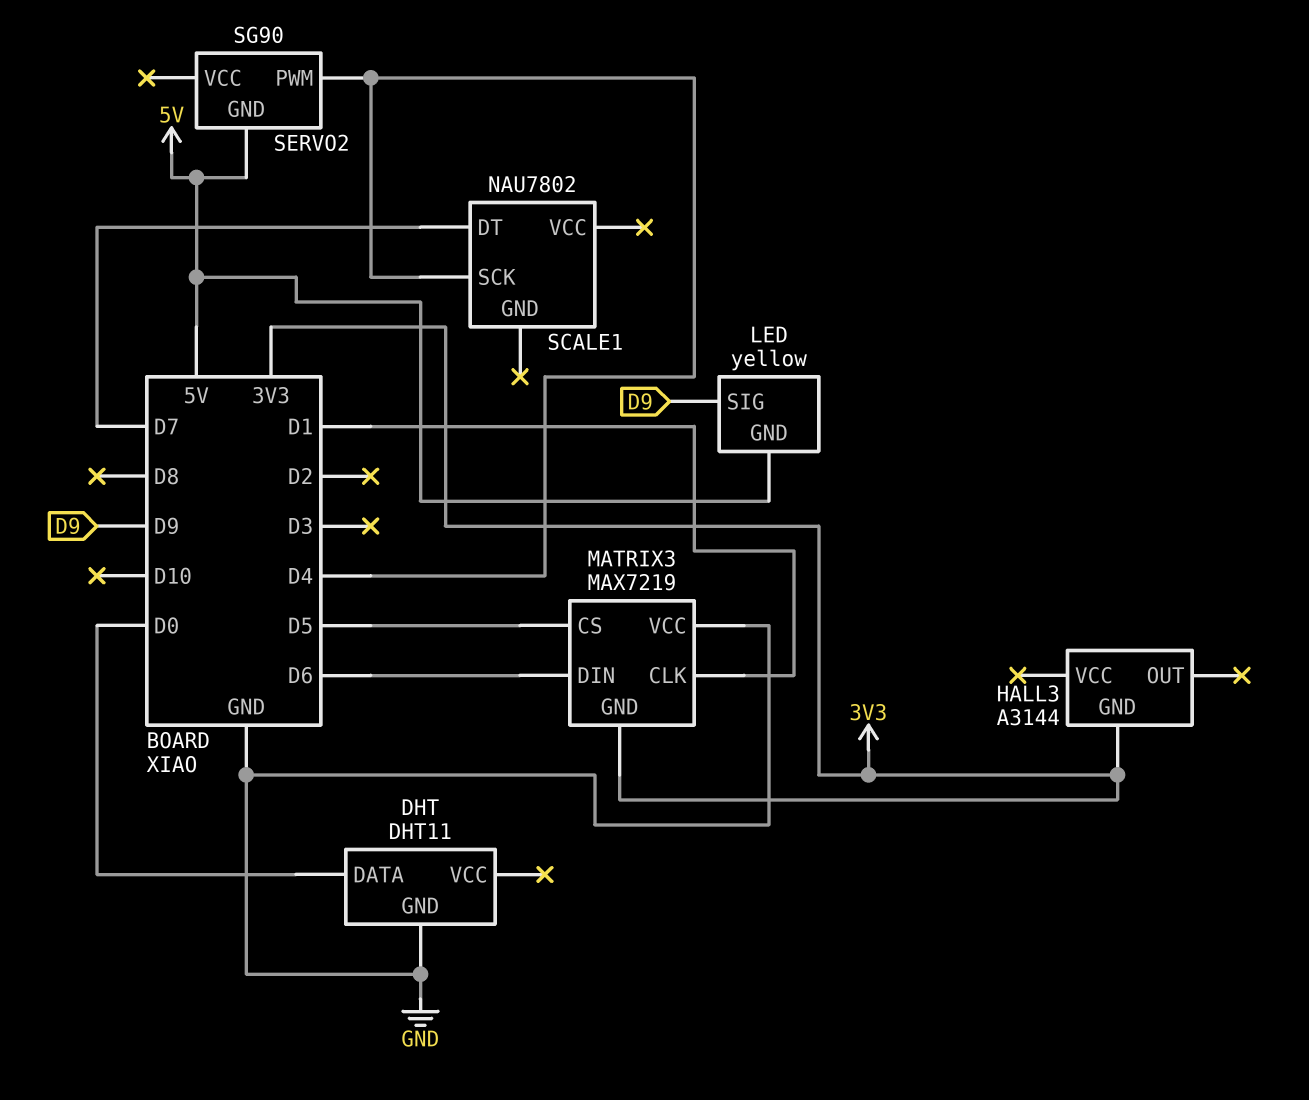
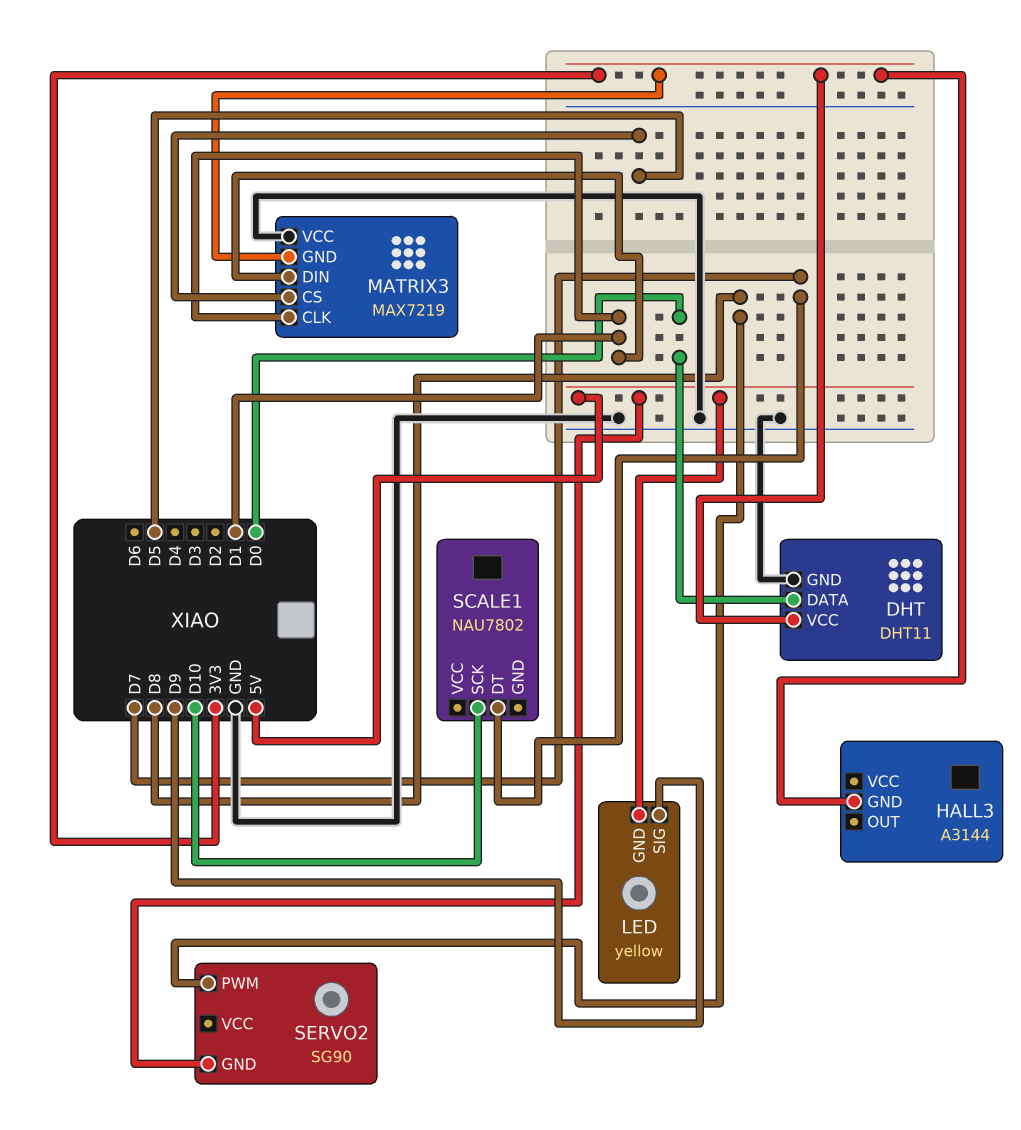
DHT pin VCC: none -> 3V3
MATRIX3 pin DIN: D6 -> D1
SCALE1 pin SCK: D4 -> D10
SERVO2 pin PWM: D4 -> D8

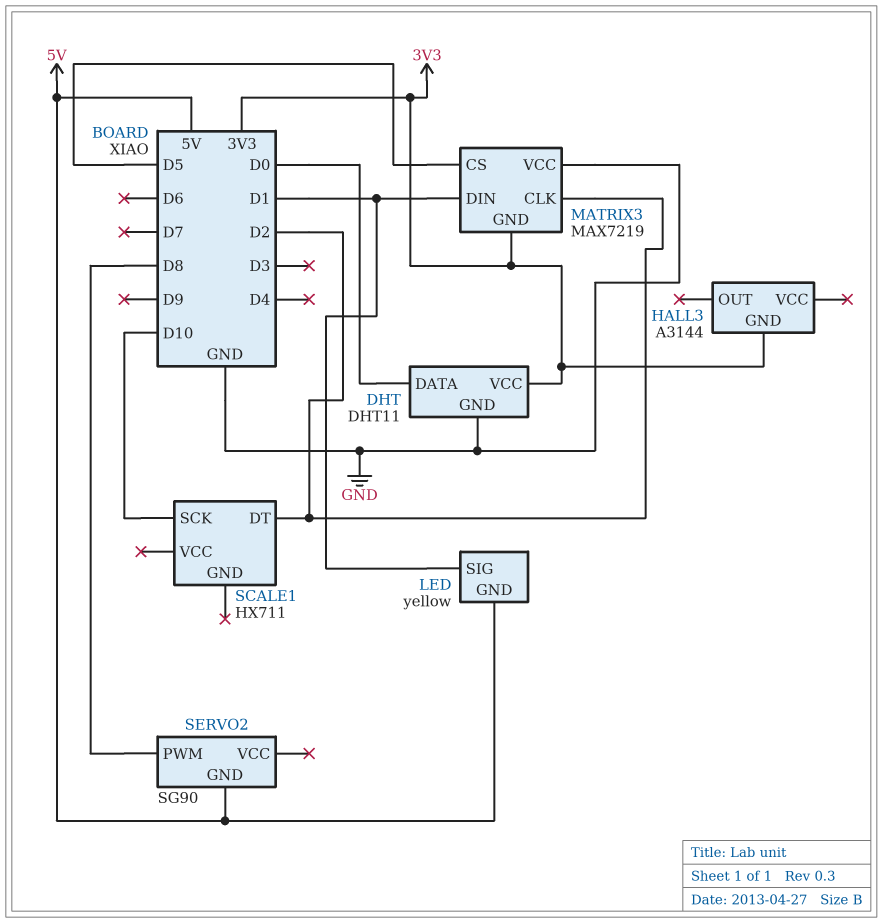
LED pin SIG: D9 -> D1
MATRIX3 pin CLK: D1 -> D2
SCALE1: NAU7802 -> HX711
SCALE1 pin DT: D7 -> D2

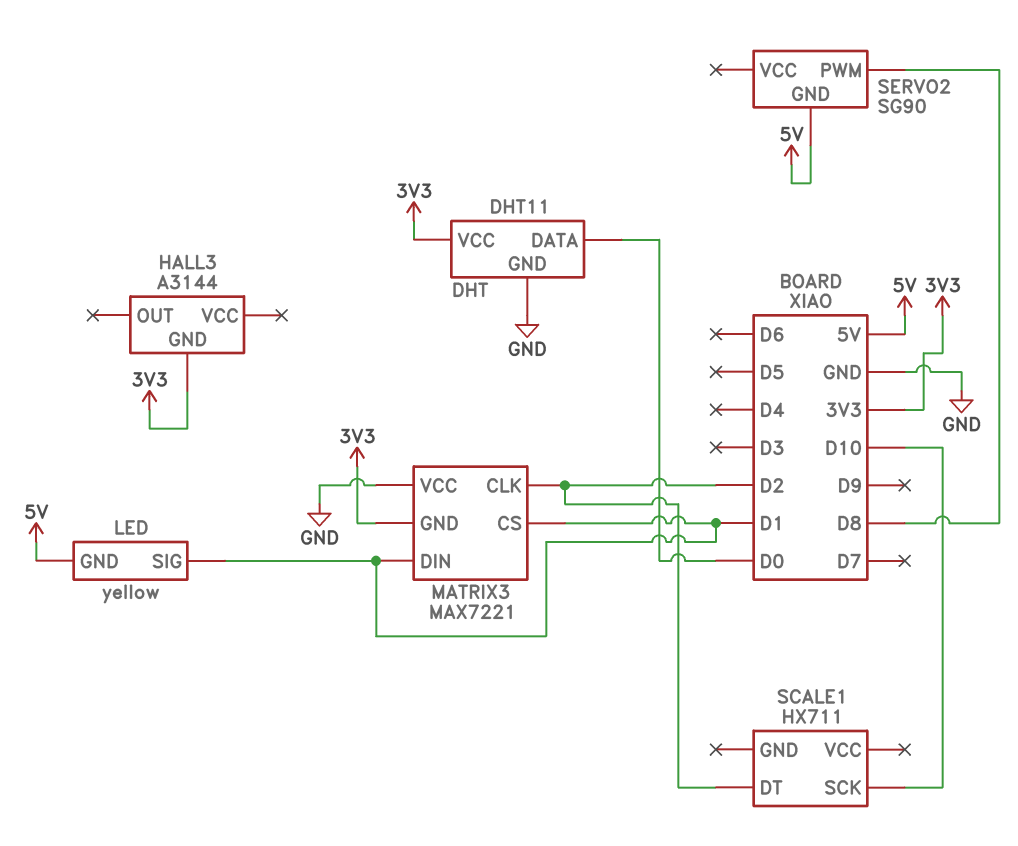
MATRIX3: MAX7219 -> MAX7221
MATRIX3 pin CS: D5 -> D1

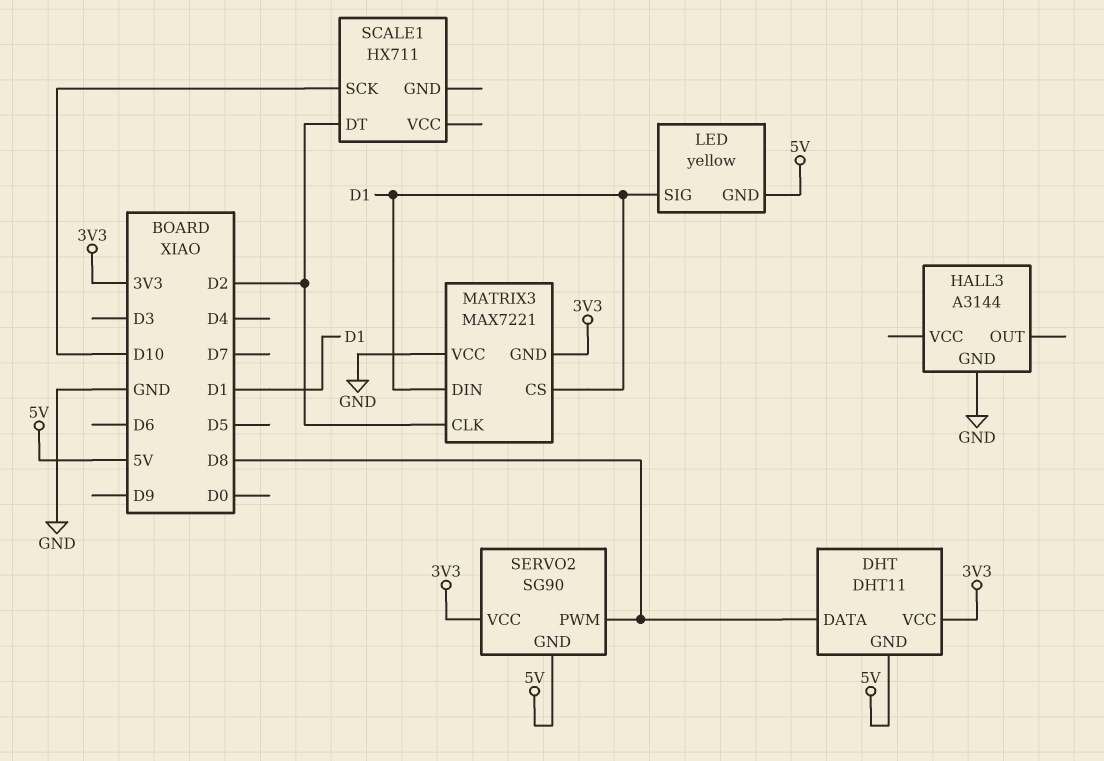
DHT pin DATA: D0 -> D8
DHT pin GND: GND -> 5V
HALL3 pin GND: 3V3 -> GND
SERVO2 pin VCC: none -> 3V3

